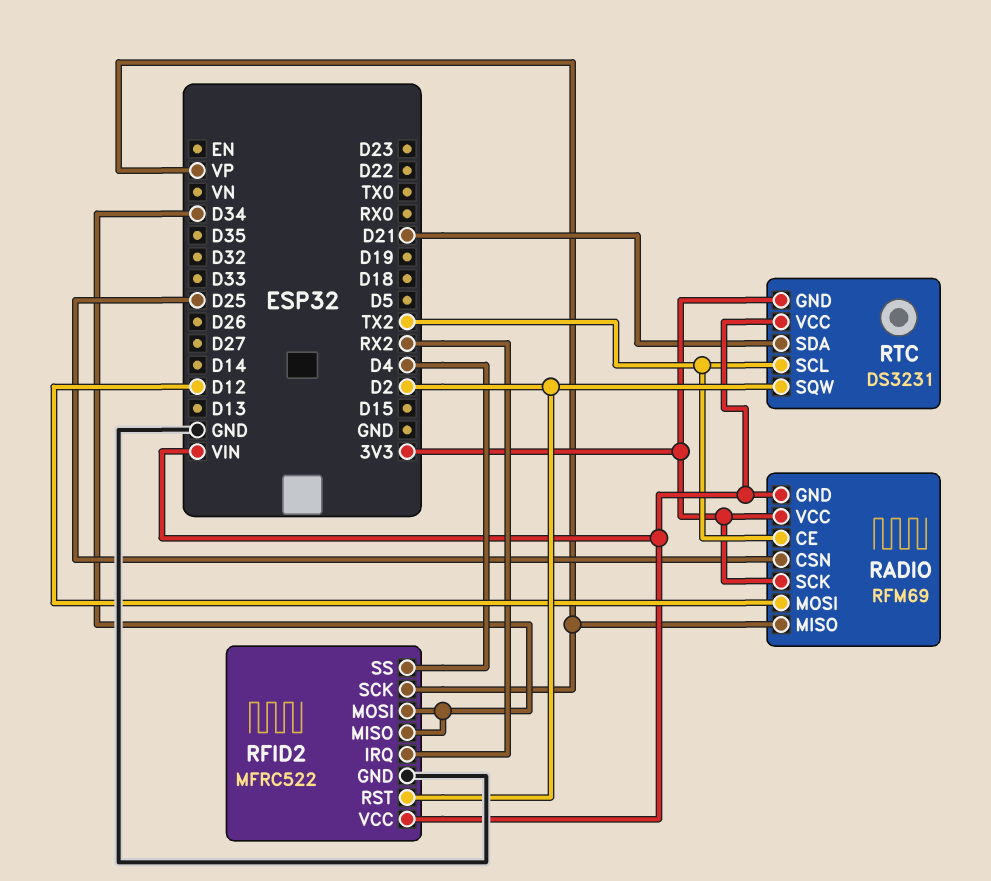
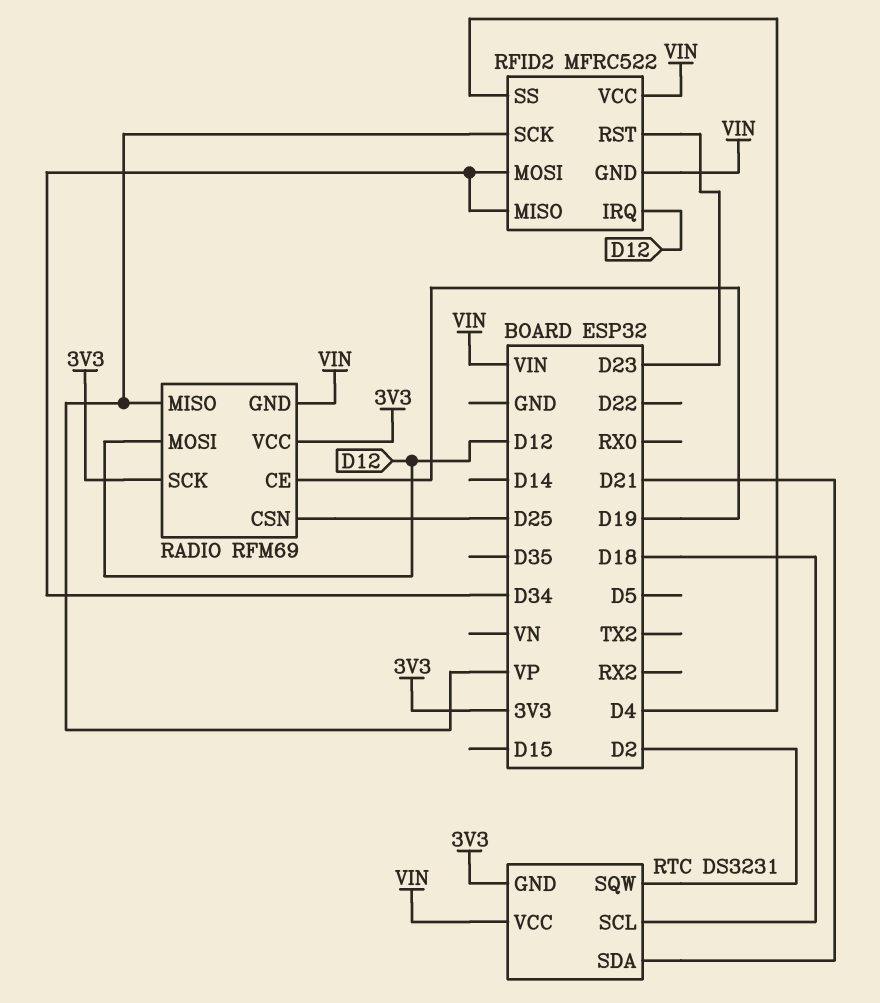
RADIO pin CE: TX2 -> D19
RFID2 pin GND: GND -> VIN
RFID2 pin IRQ: RX2 -> D12
RFID2 pin RST: D2 -> D23
RTC pin SCL: TX2 -> D18

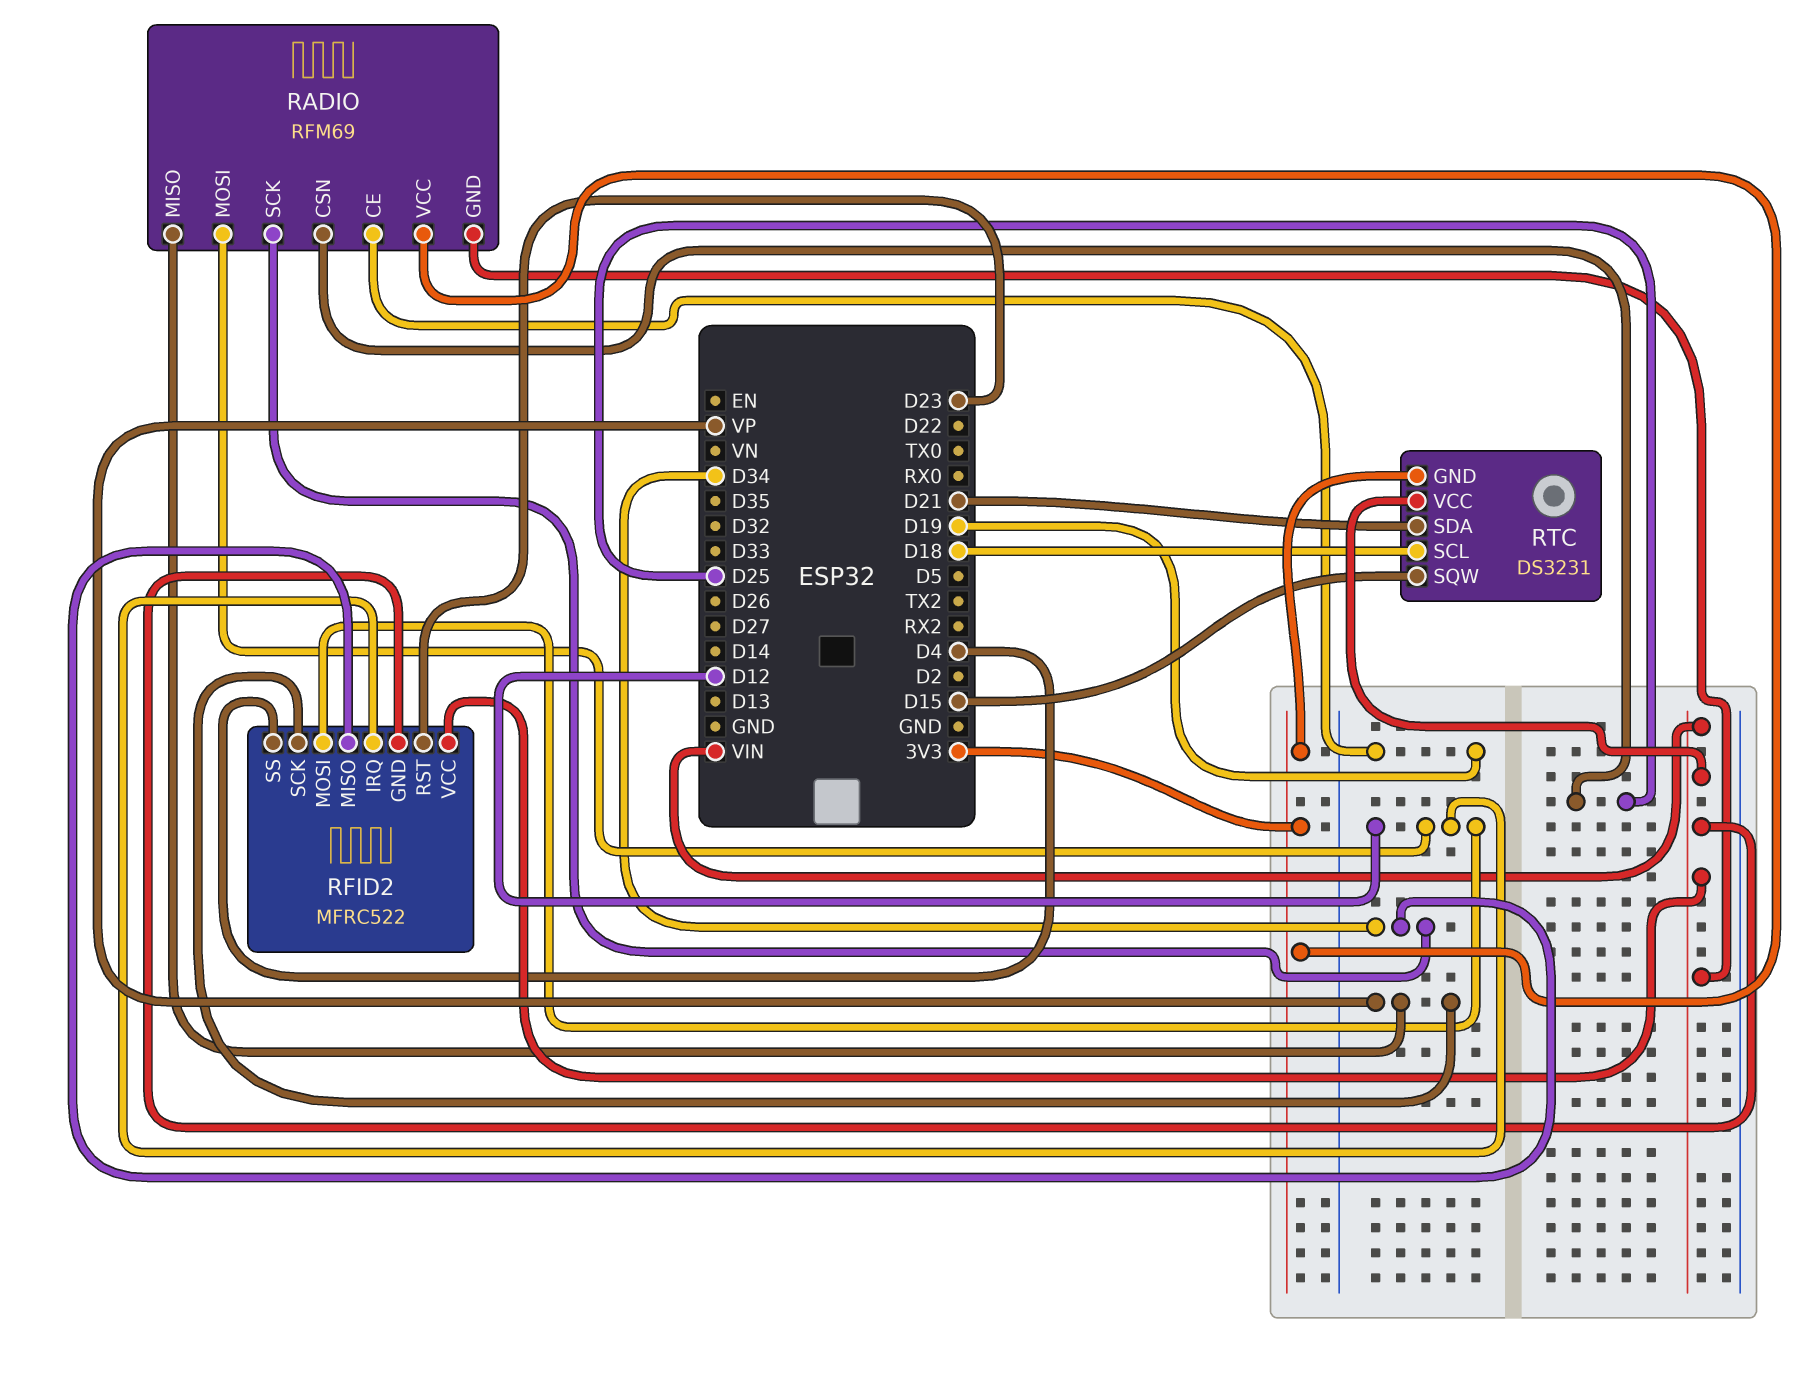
RADIO pin SCK: 3V3 -> D34
RFID2 pin MOSI: D34 -> D12
RTC pin SQW: D2 -> D15

